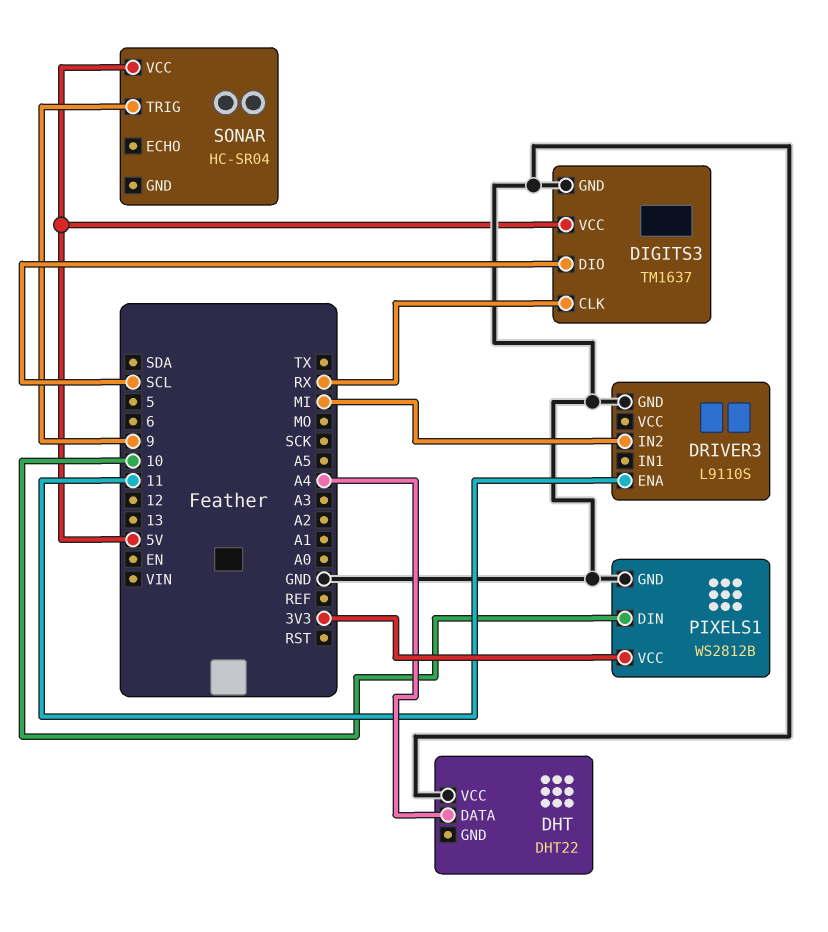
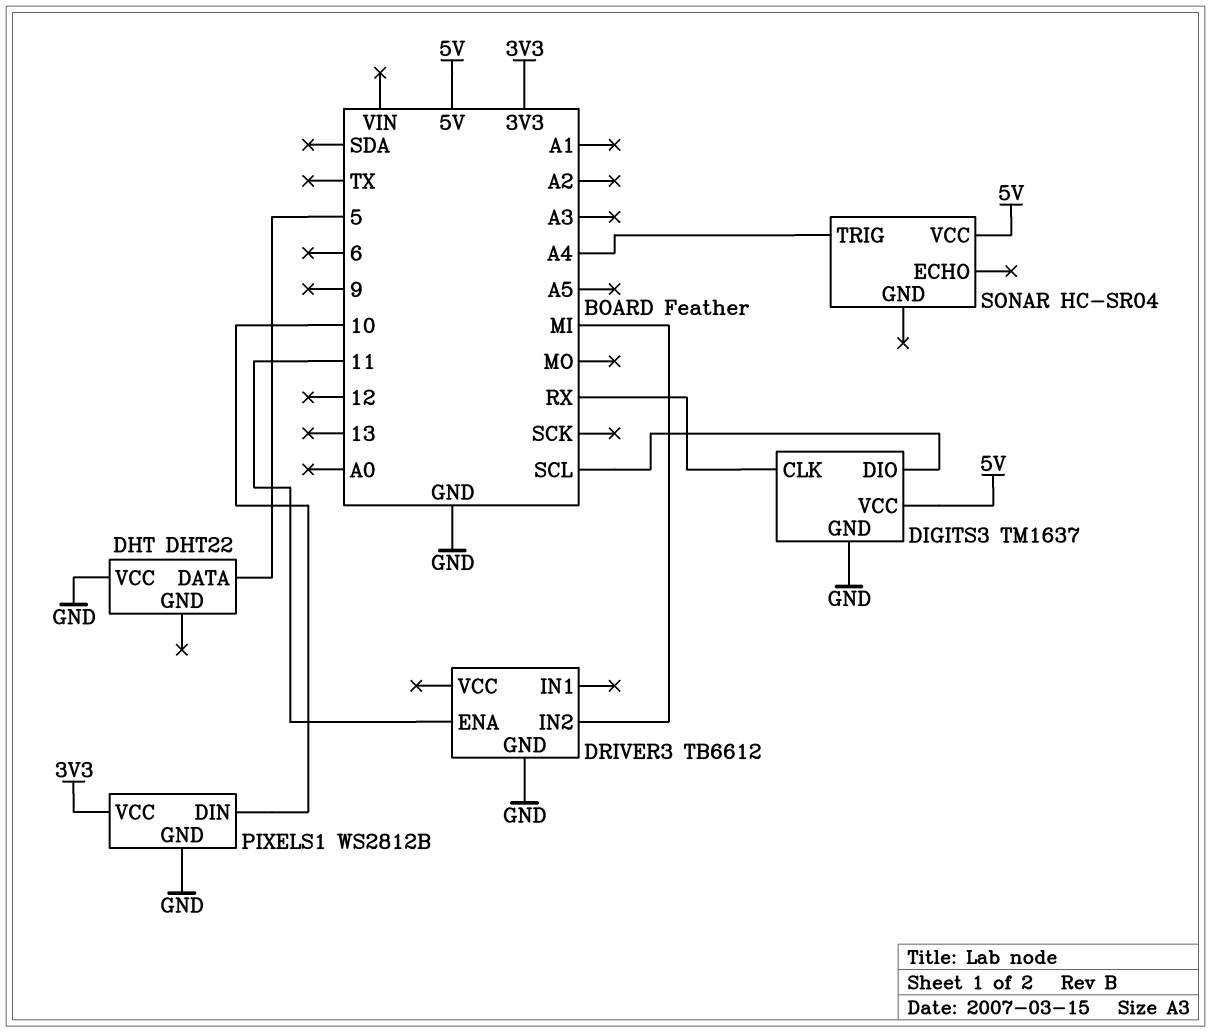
DHT pin DATA: A4 -> 5
DRIVER3: L9110S -> TB6612
SONAR pin TRIG: 9 -> A4

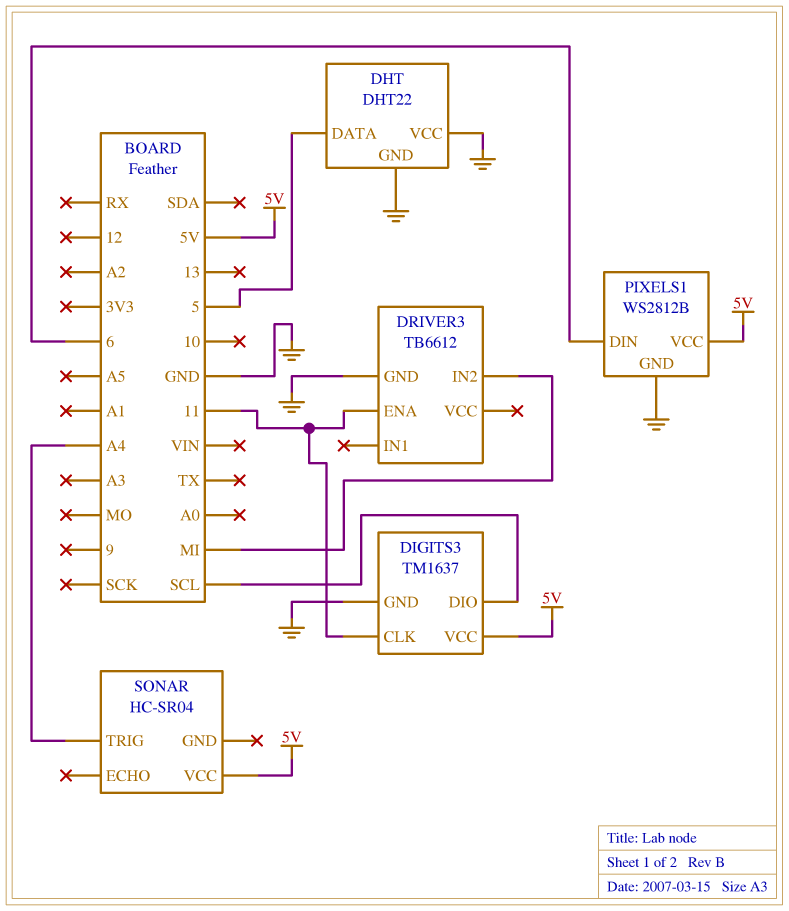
DHT pin GND: none -> GND
DIGITS3 pin CLK: RX -> 11
PIXELS1 pin DIN: 10 -> 6
PIXELS1 pin VCC: 3V3 -> 5V

